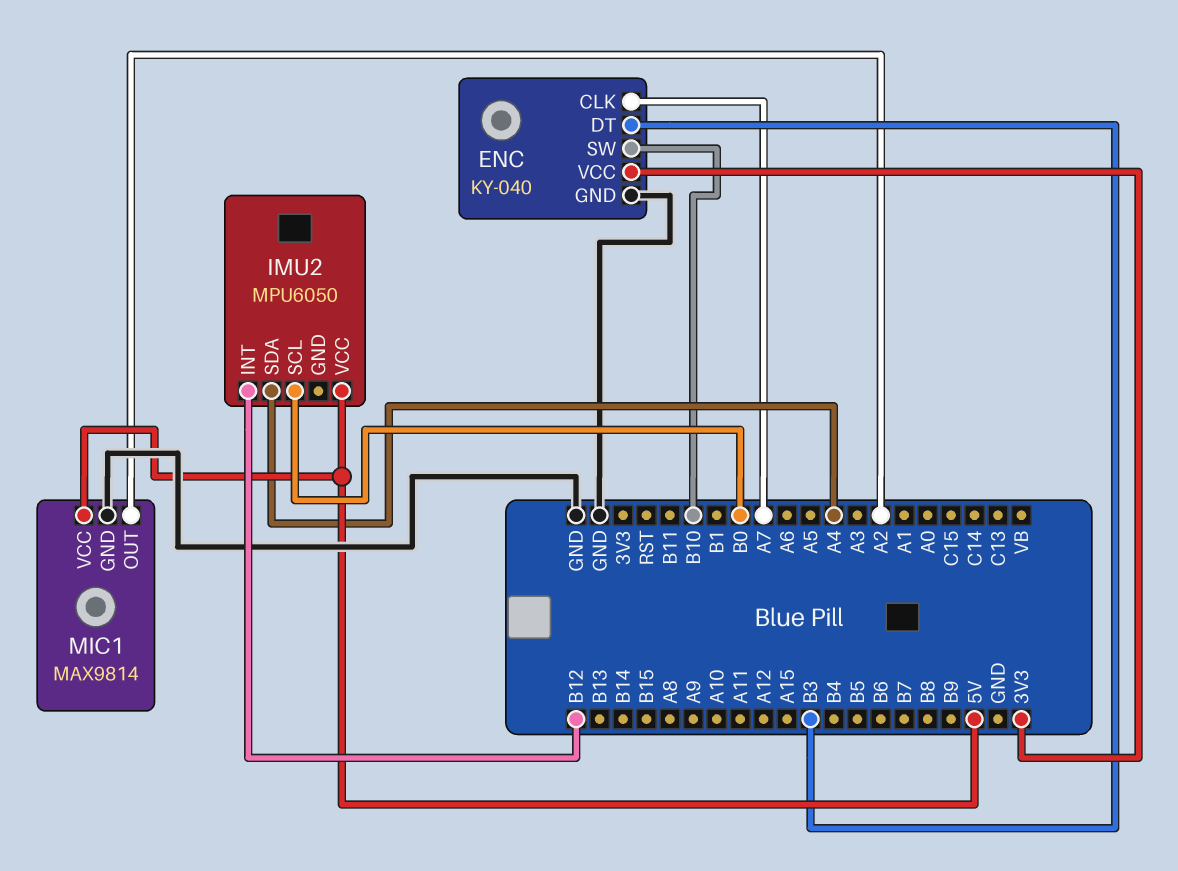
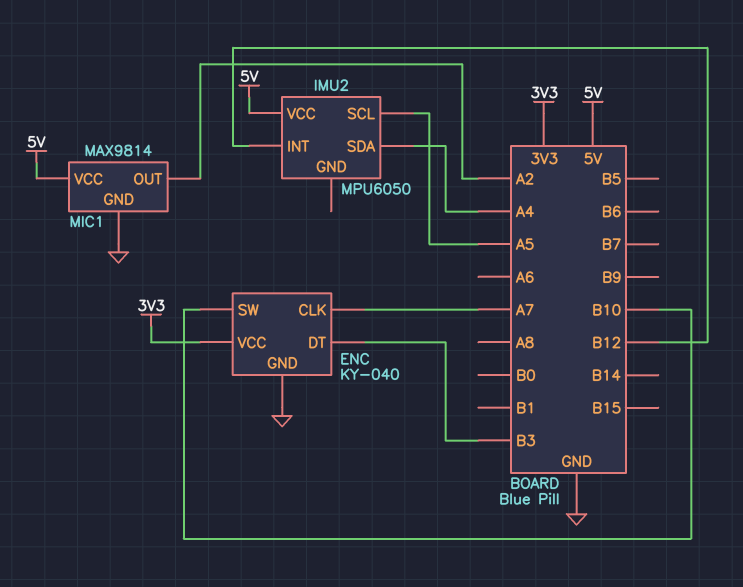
IMU2 pin SCL: B0 -> A5

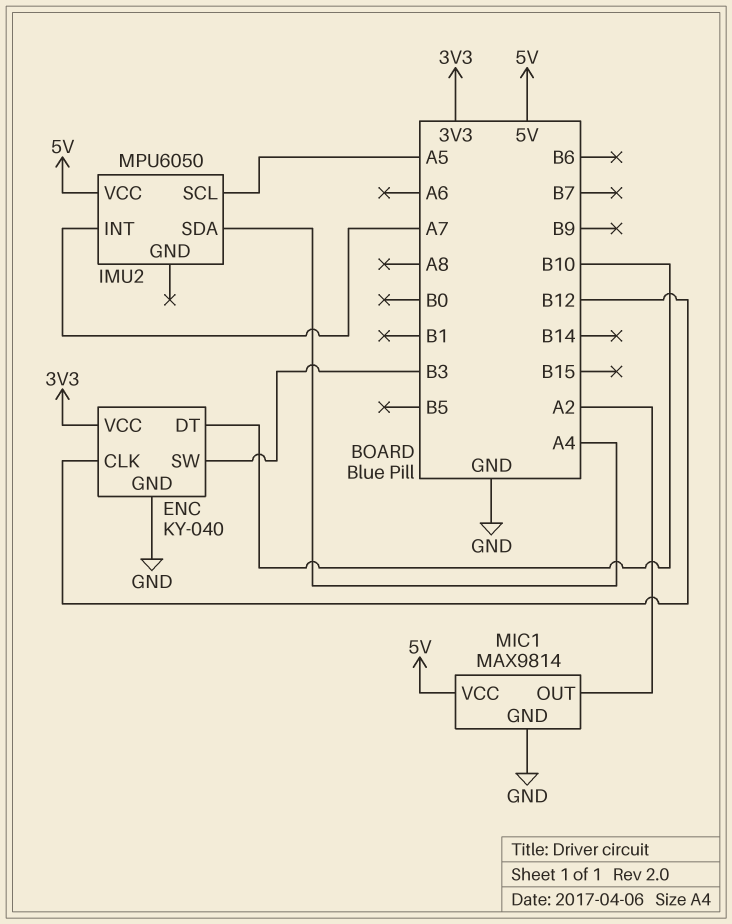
ENC pin CLK: A7 -> B12
ENC pin DT: B3 -> B10
ENC pin SW: B10 -> B3
IMU2 pin INT: B12 -> A7

